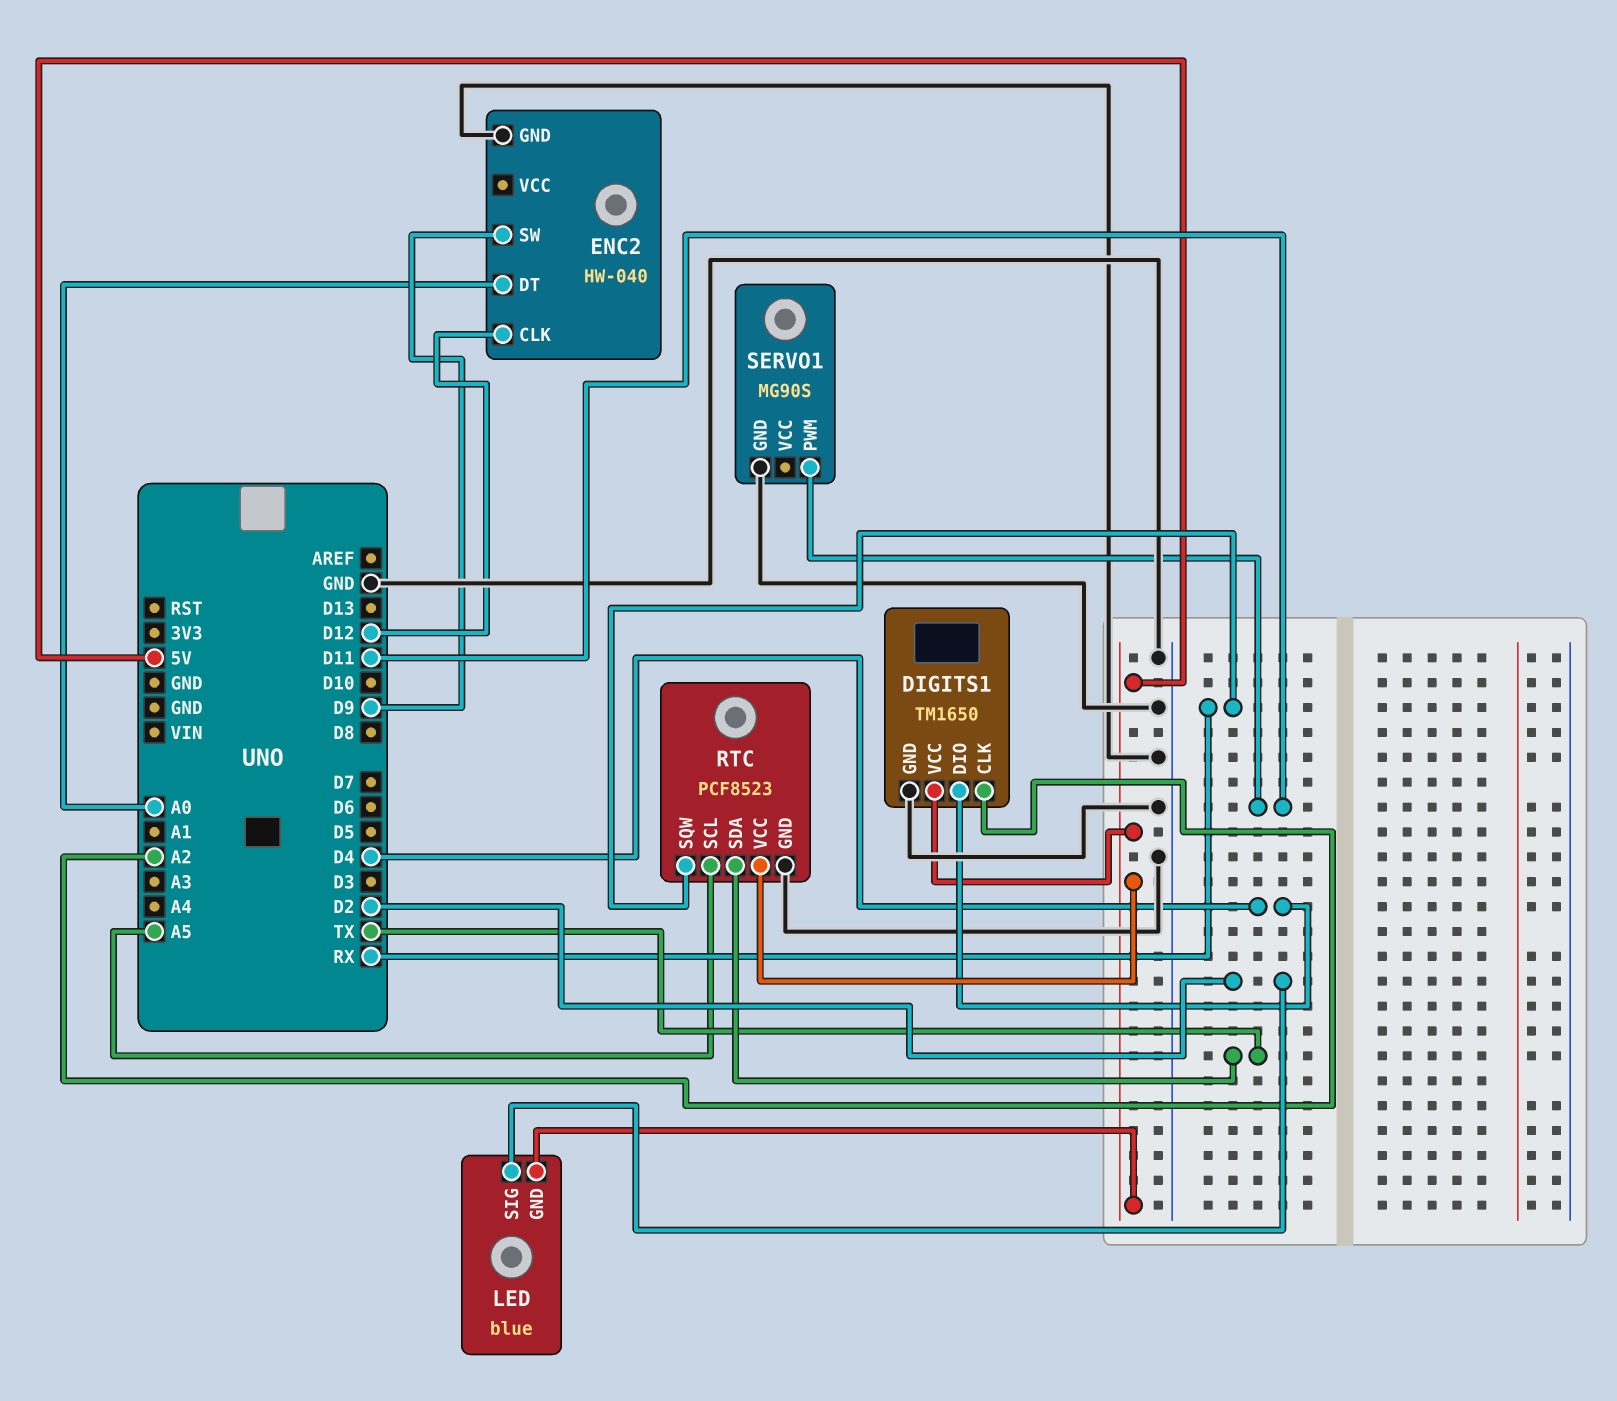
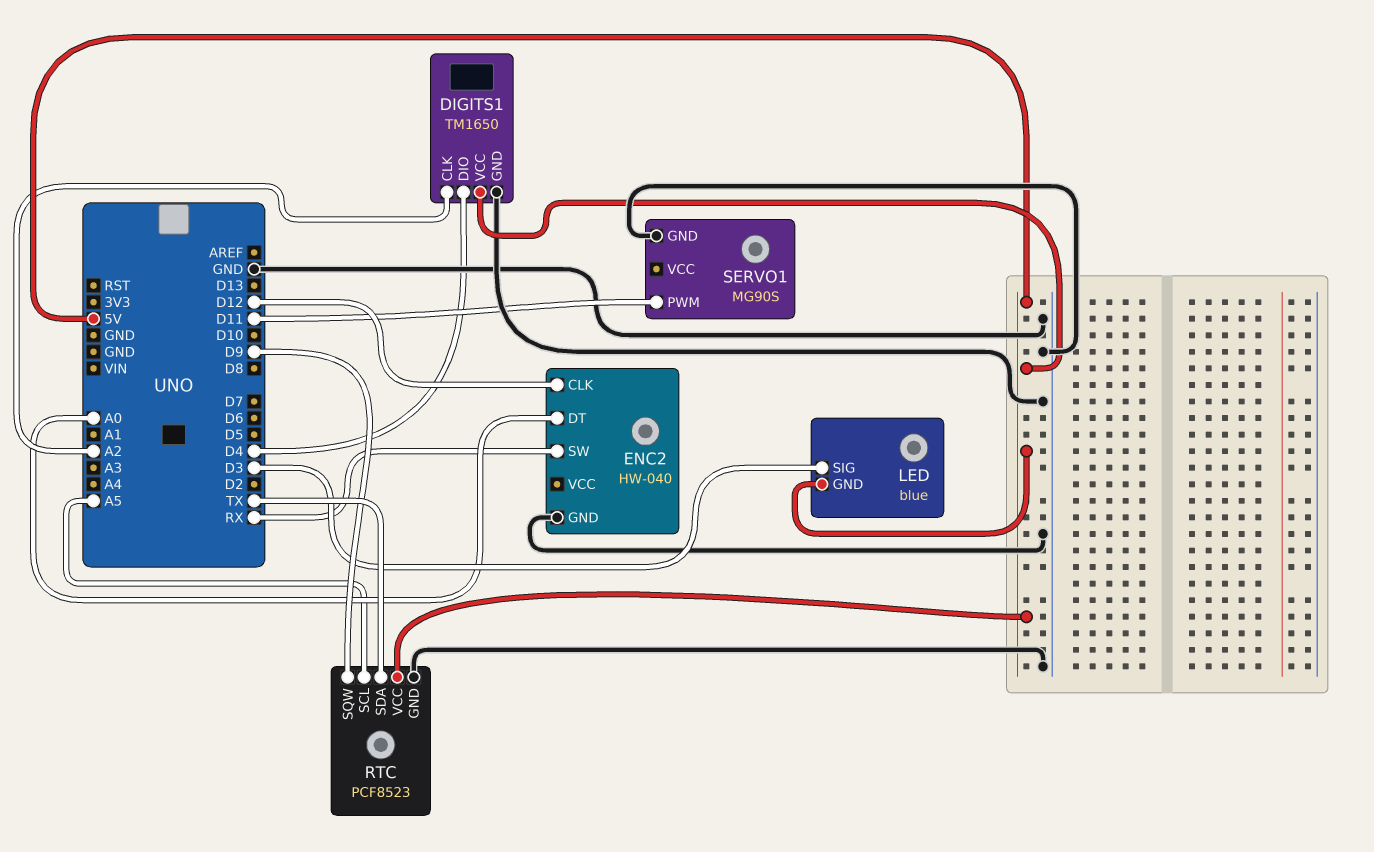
ENC2 pin SW: D9 -> RX
LED pin SIG: D2 -> D3
RTC pin SQW: RX -> D9

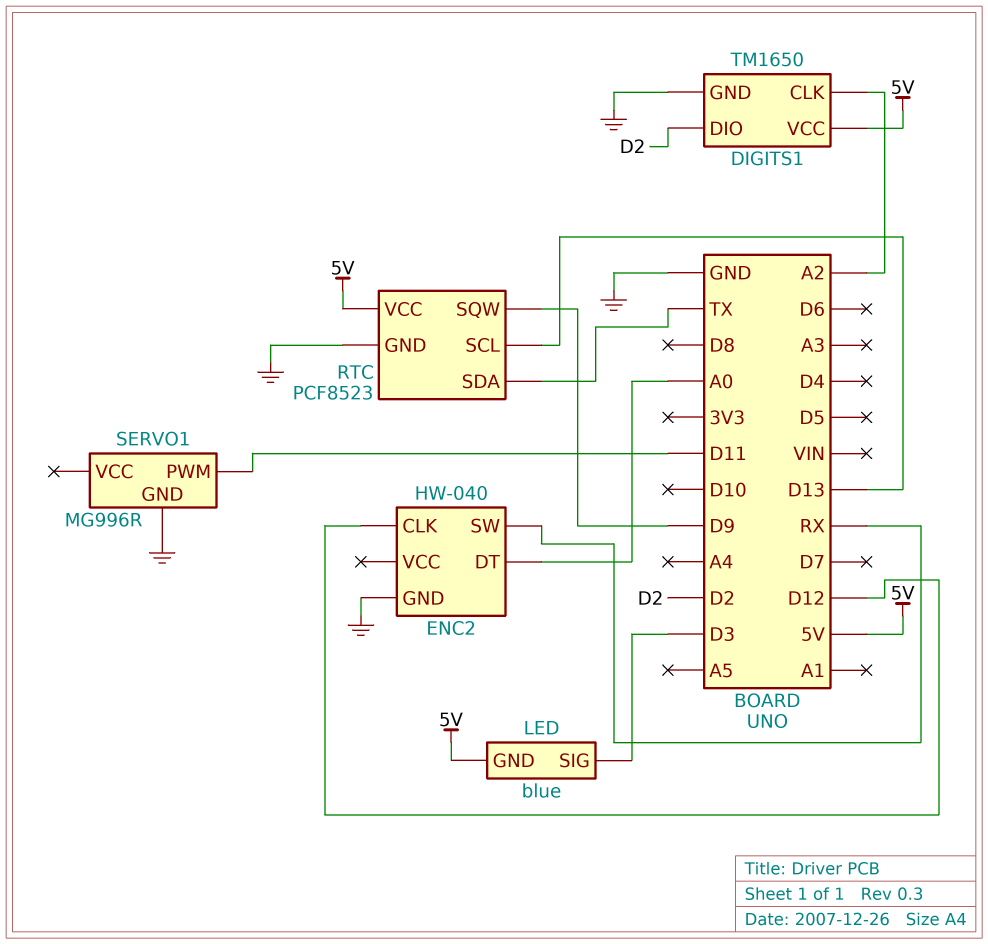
DIGITS1 pin DIO: D4 -> D2
RTC pin SCL: A5 -> D13
SERVO1: MG90S -> MG996R

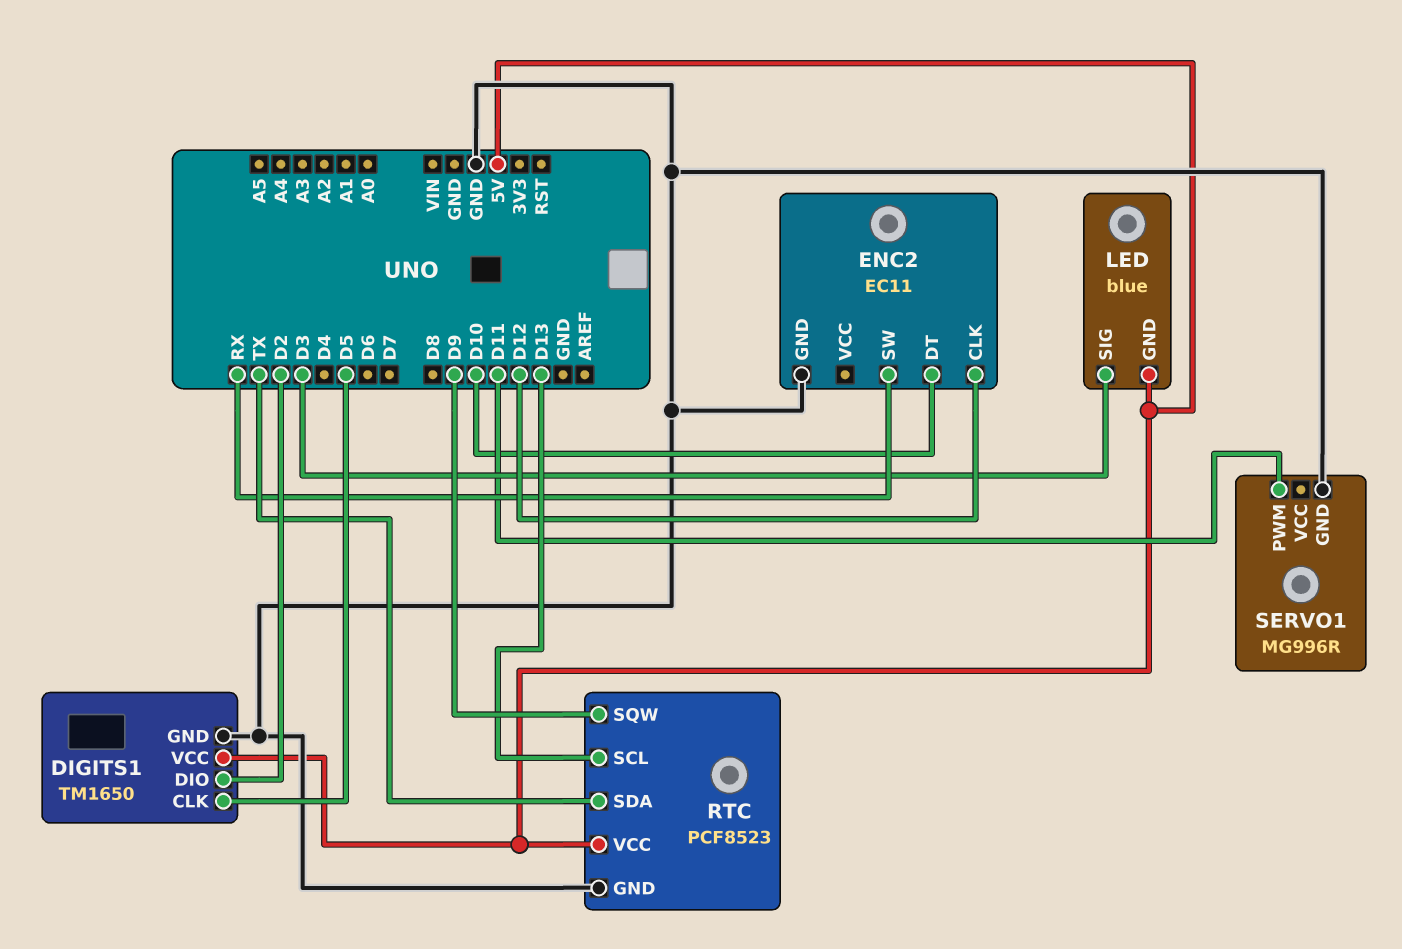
DIGITS1 pin CLK: A2 -> D5
ENC2: HW-040 -> EC11
ENC2 pin DT: A0 -> D10

